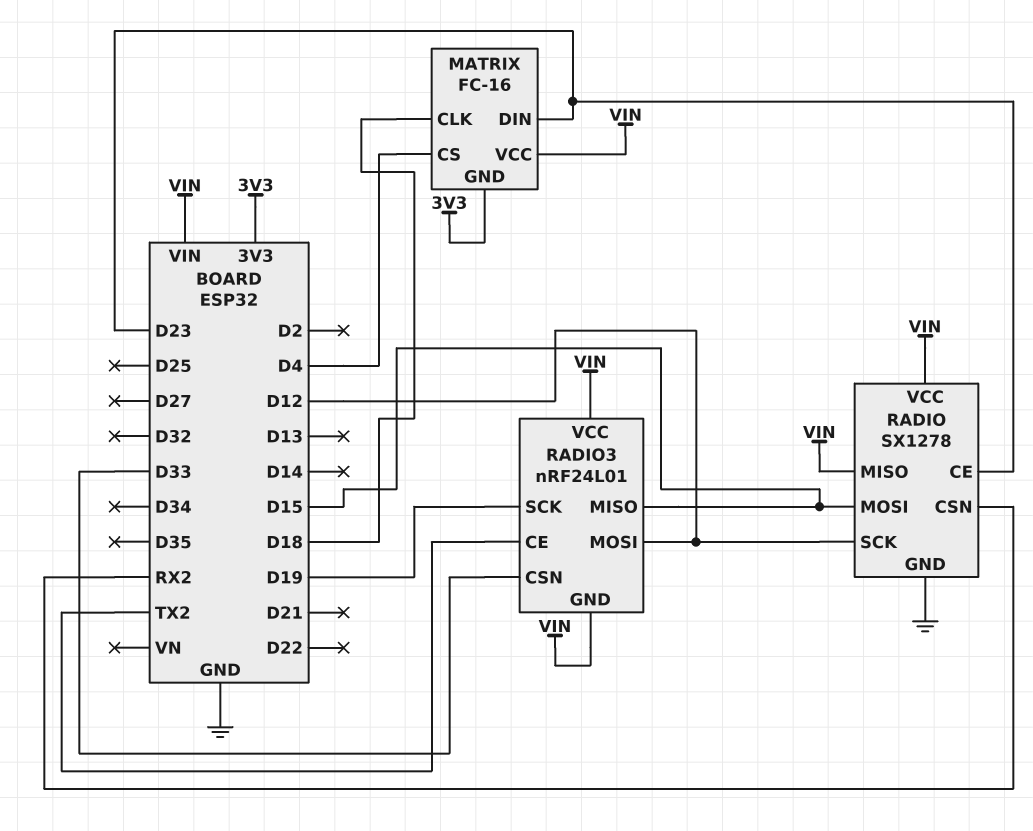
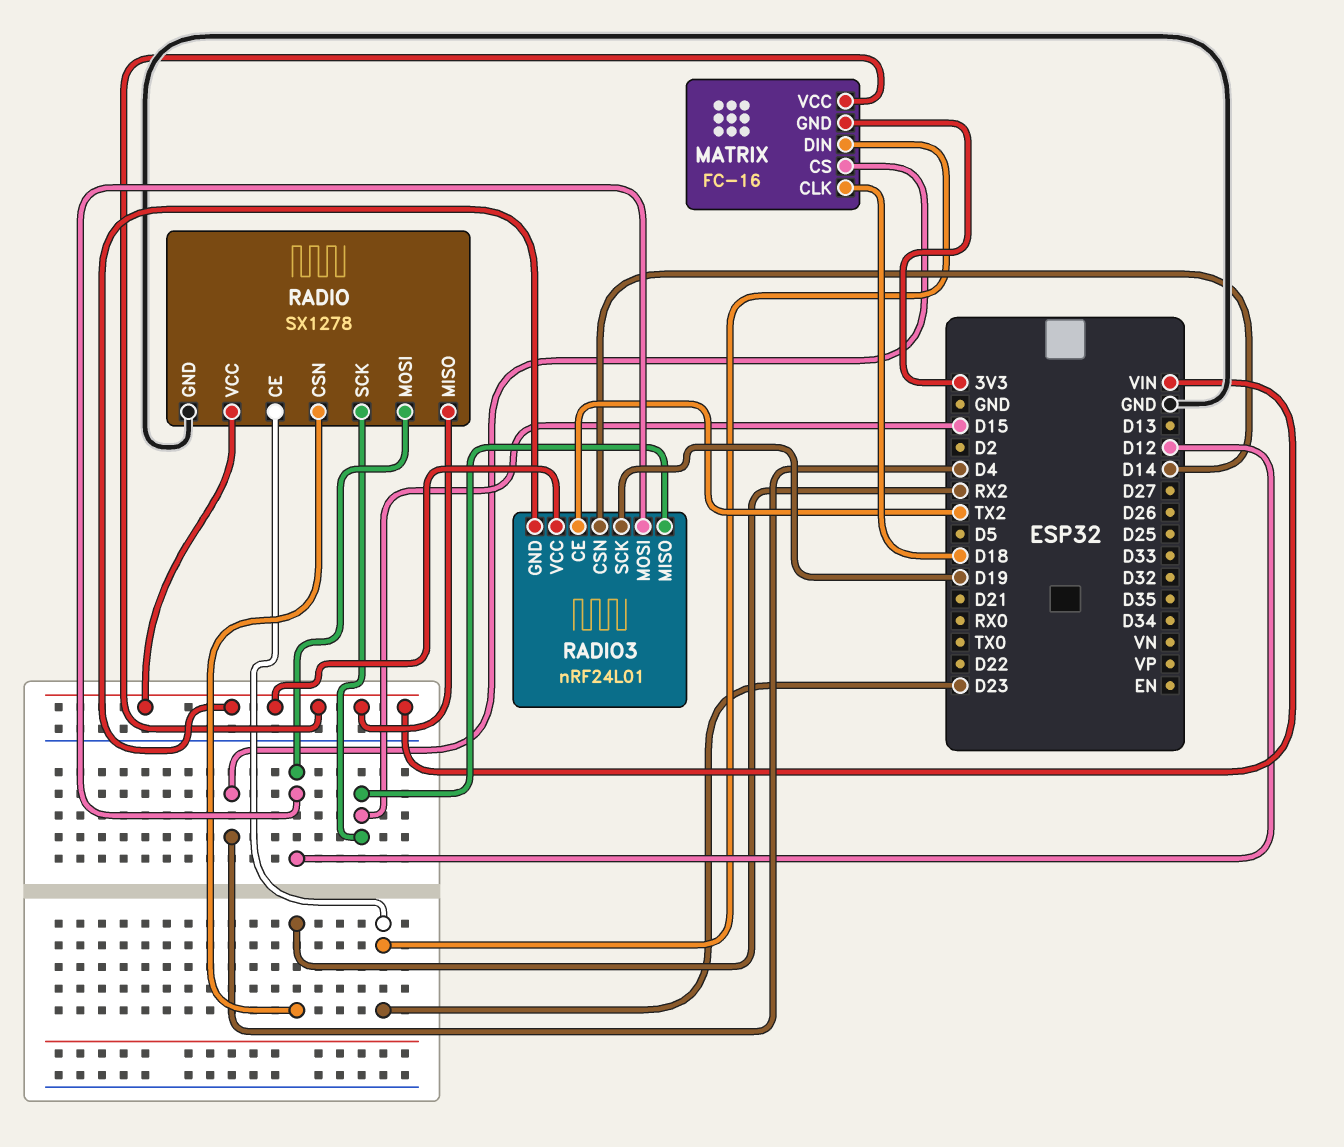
RADIO pin MOSI: D15 -> D12
RADIO pin SCK: D12 -> D15
RADIO3 pin CSN: D33 -> D14

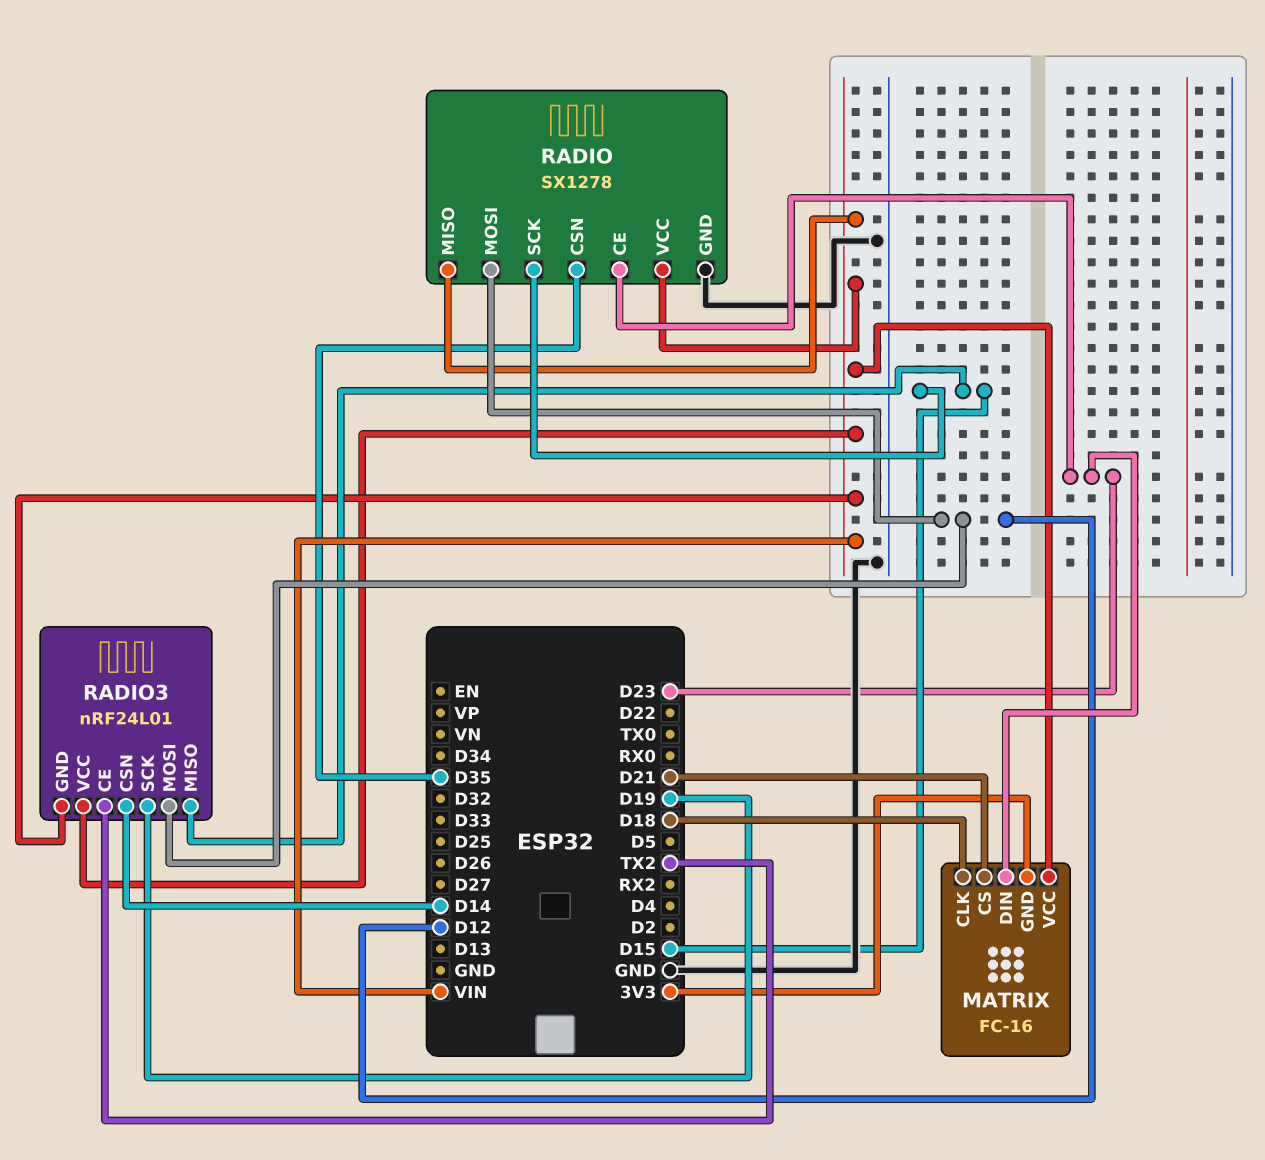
MATRIX pin CS: D4 -> D21
RADIO pin CSN: RX2 -> D35

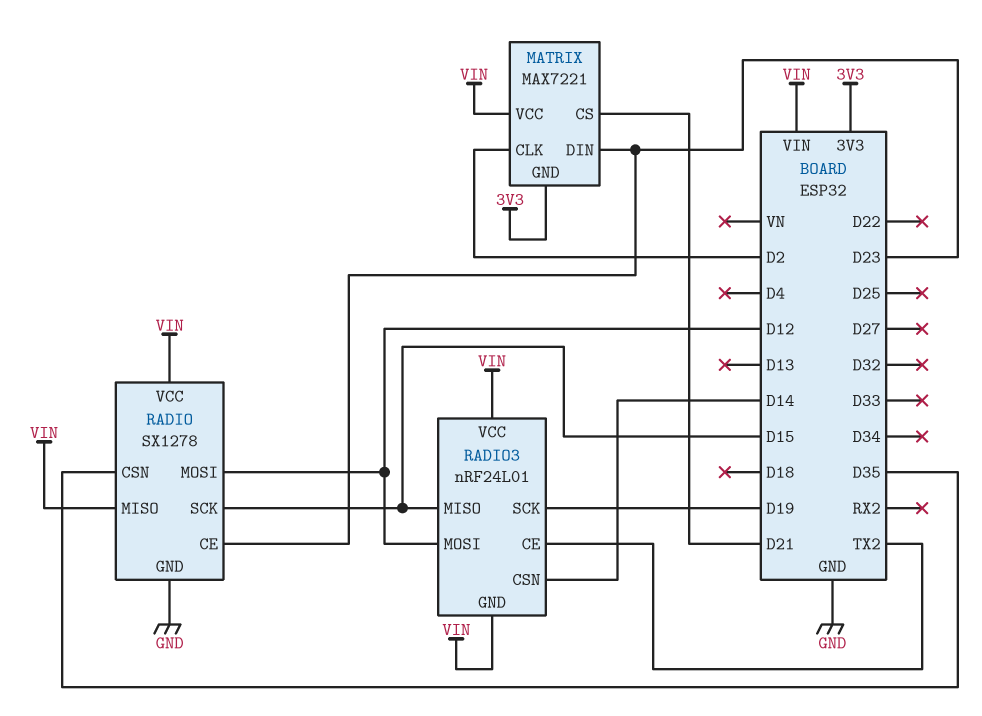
MATRIX: FC-16 -> MAX7221
MATRIX pin CLK: D18 -> D2

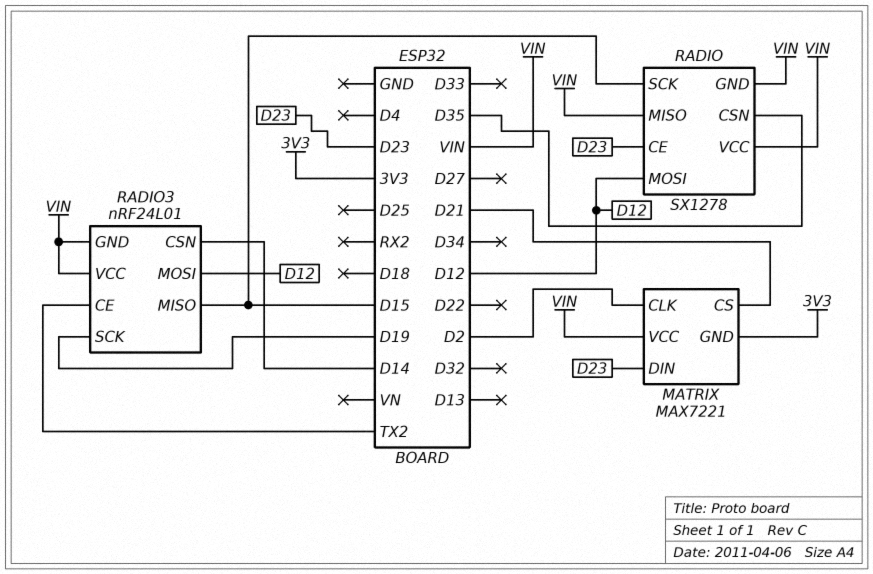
RADIO pin GND: GND -> VIN

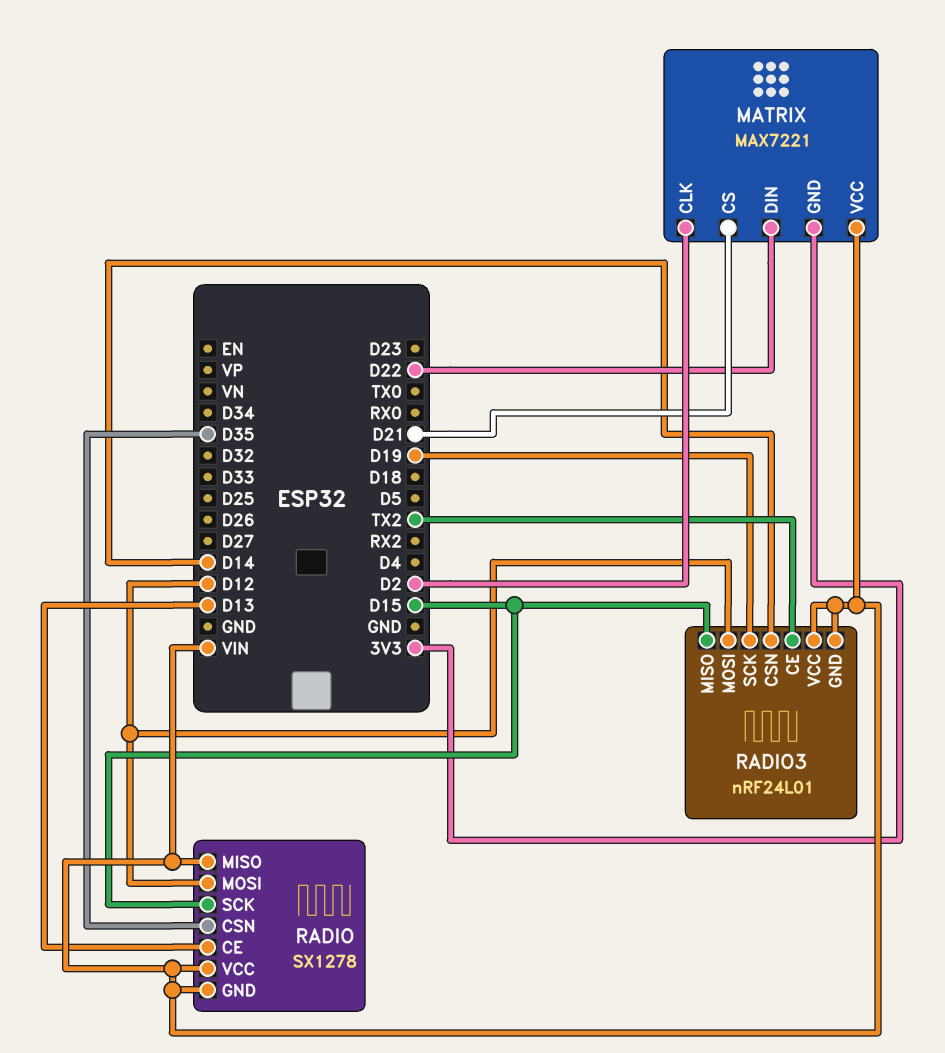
MATRIX pin DIN: D23 -> D22
RADIO pin CE: D23 -> D13

